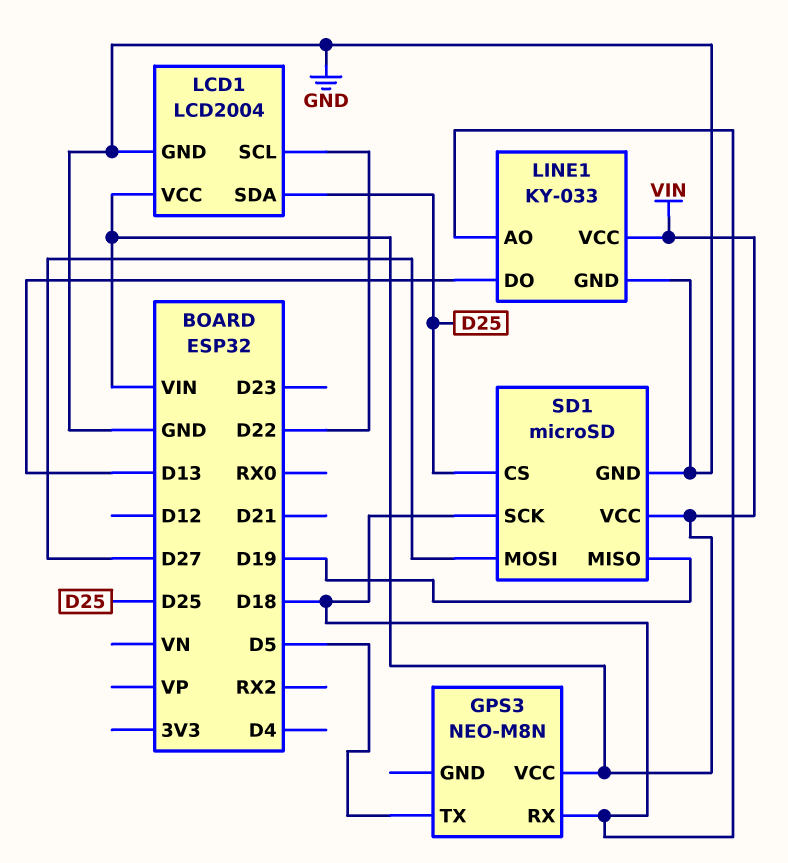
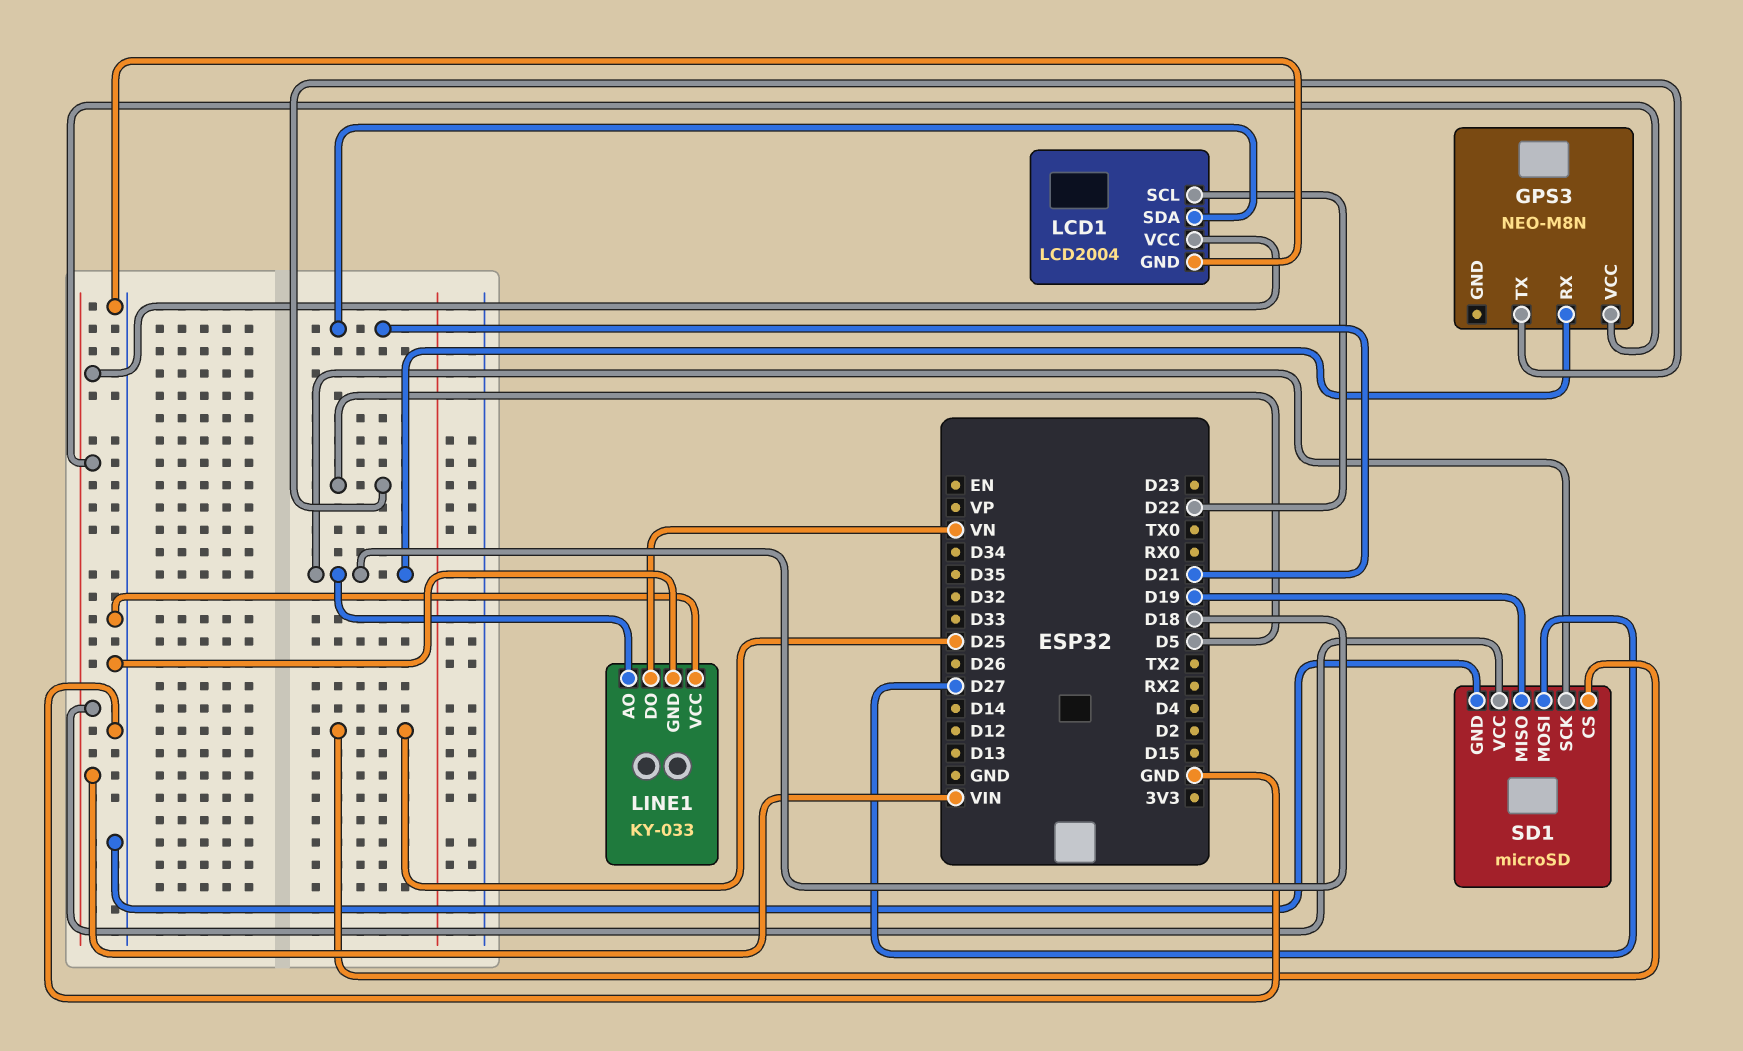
LCD1 pin SDA: D25 -> D21
LINE1 pin DO: D13 -> VN
LINE1 pin VCC: VIN -> GND

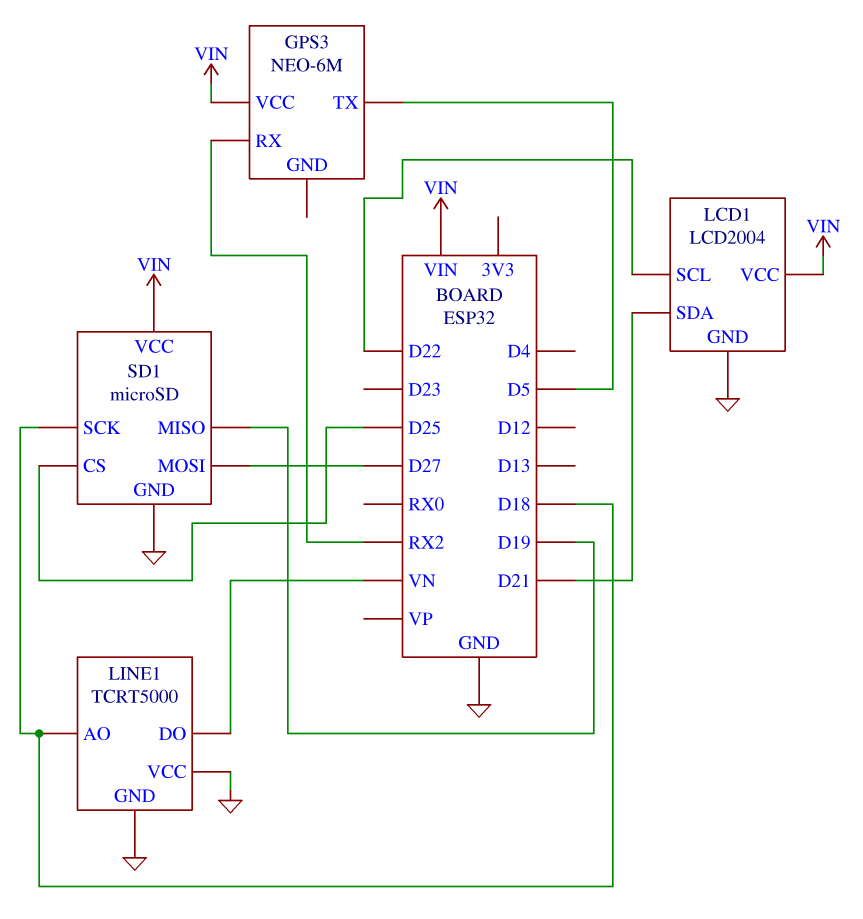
GPS3: NEO-M8N -> NEO-6M
GPS3 pin RX: D18 -> RX2
LINE1: KY-033 -> TCRT5000

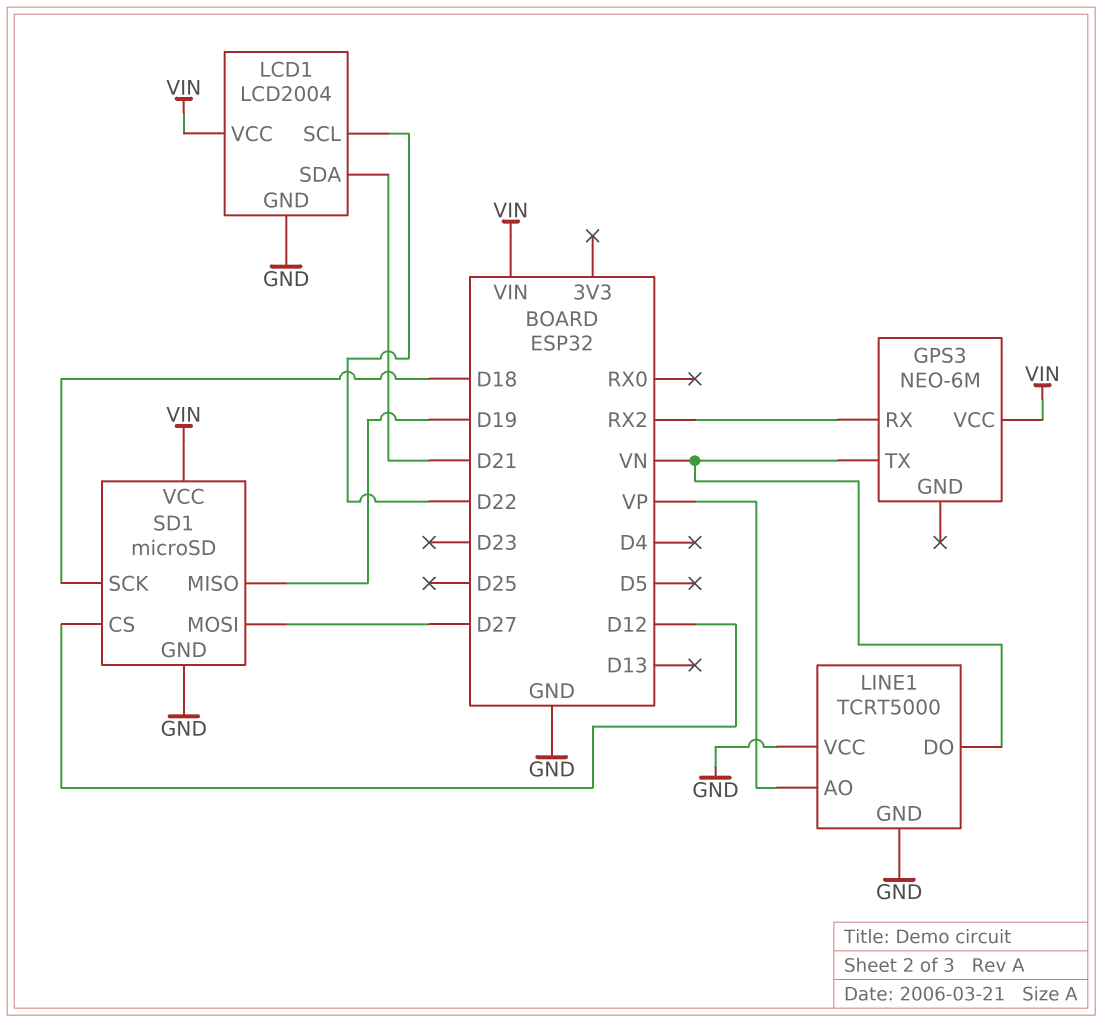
GPS3 pin TX: D5 -> VN
LINE1 pin AO: D18 -> VP
SD1 pin CS: D25 -> D12

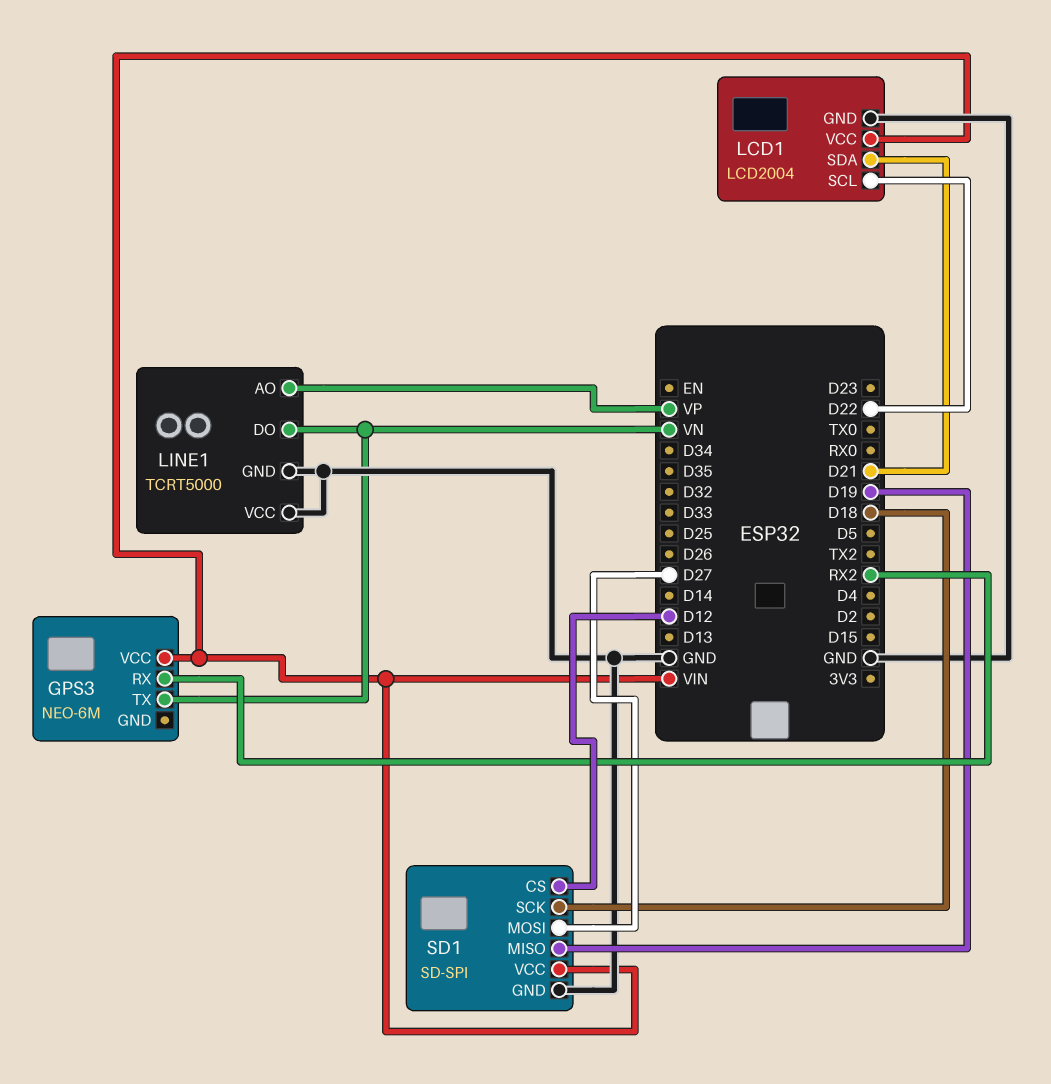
SD1: microSD -> SD-SPI

